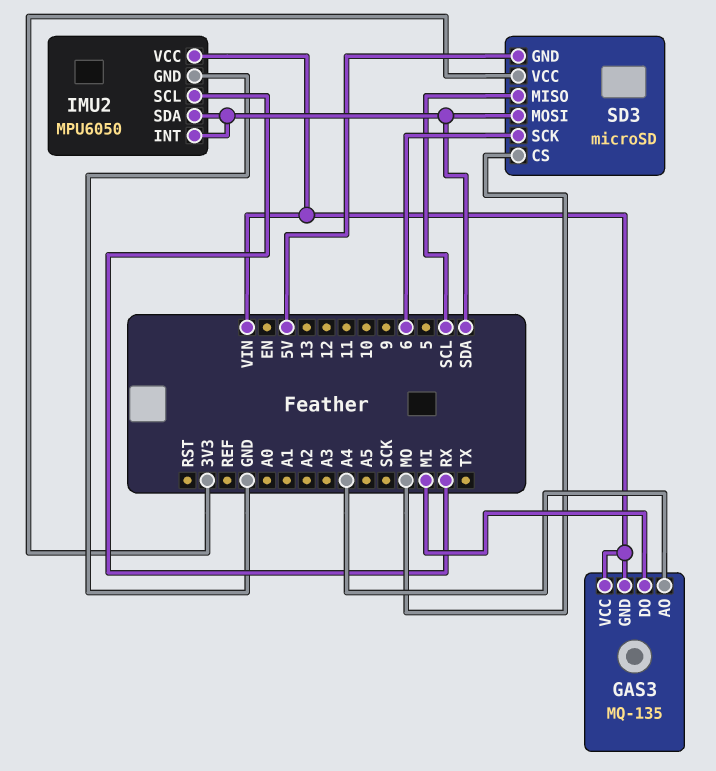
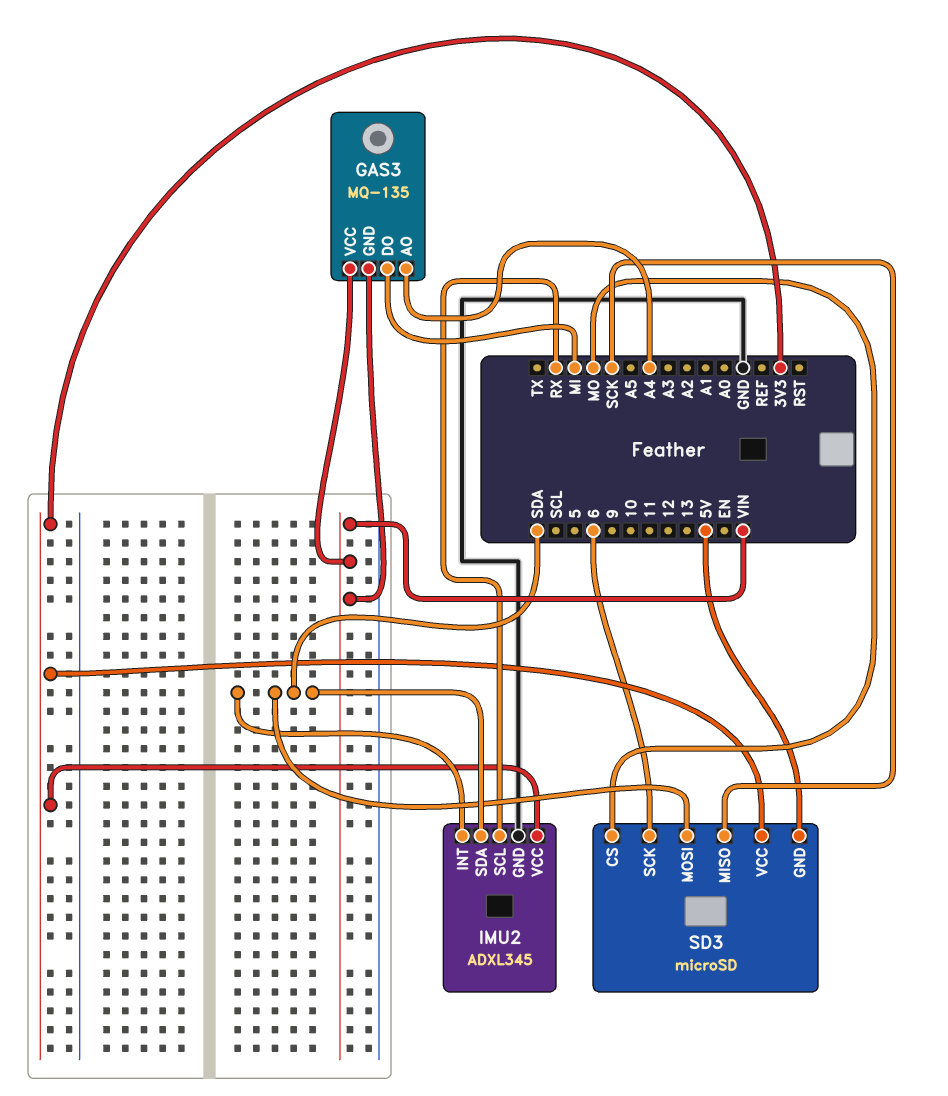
IMU2: MPU6050 -> ADXL345
IMU2 pin VCC: VIN -> 3V3
SD3 pin MISO: SCL -> SCK

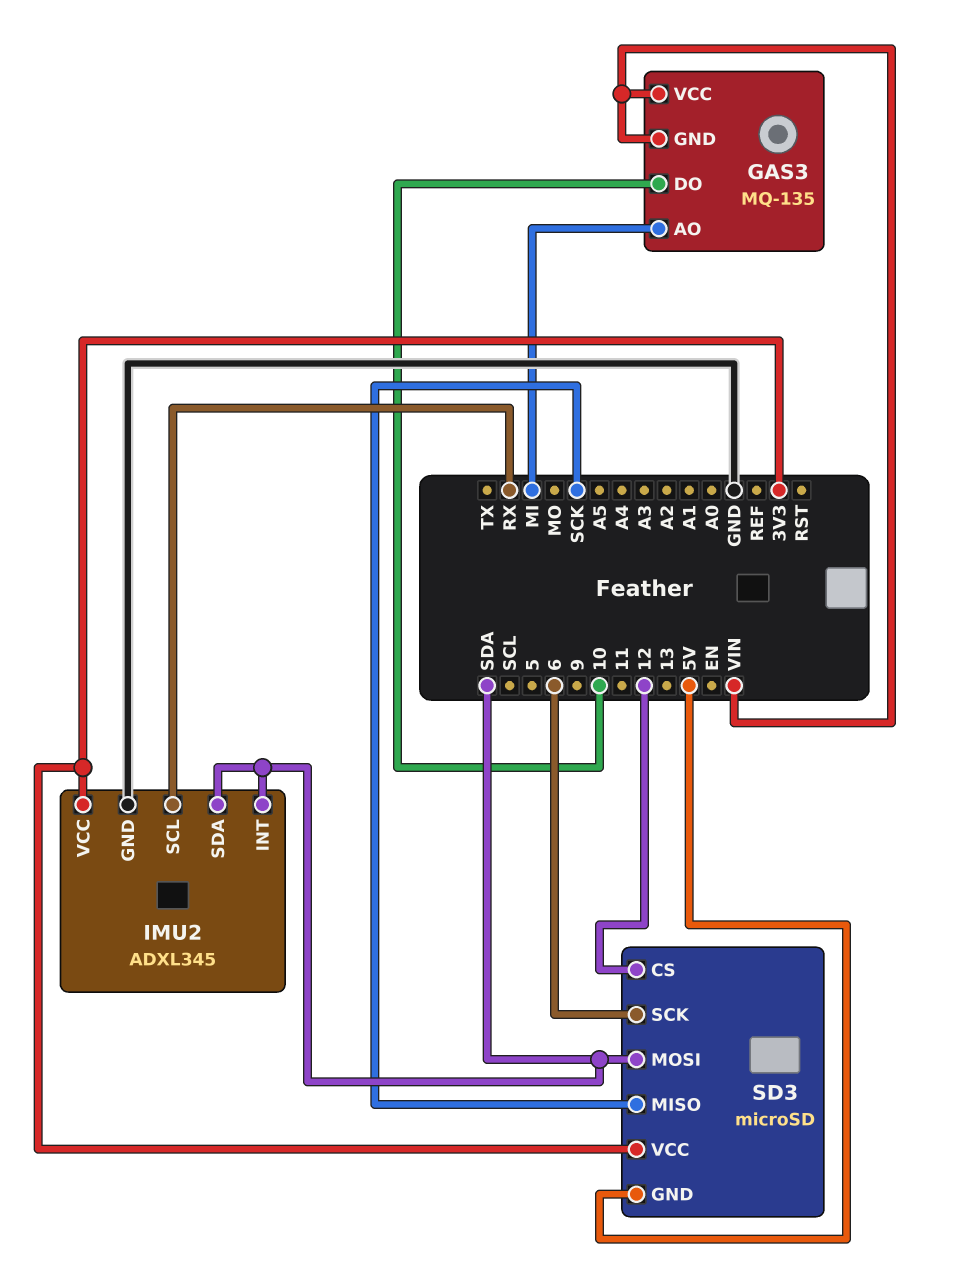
GAS3 pin AO: A4 -> MI
GAS3 pin DO: MI -> 10
SD3 pin CS: MO -> 12

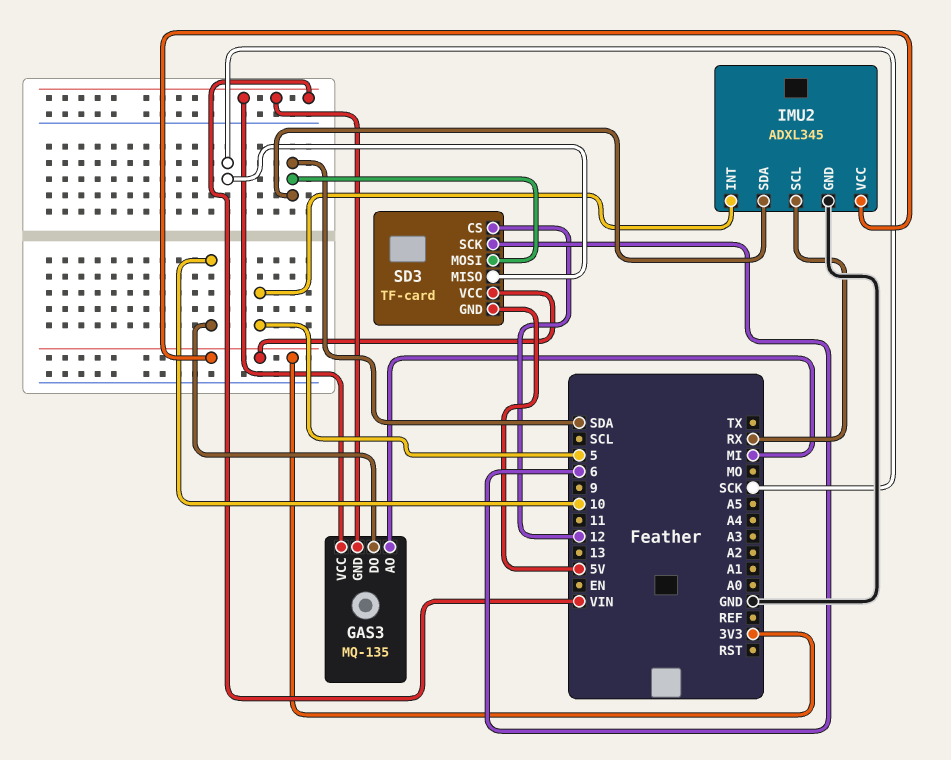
IMU2 pin INT: SDA -> 5
SD3: microSD -> TF-card

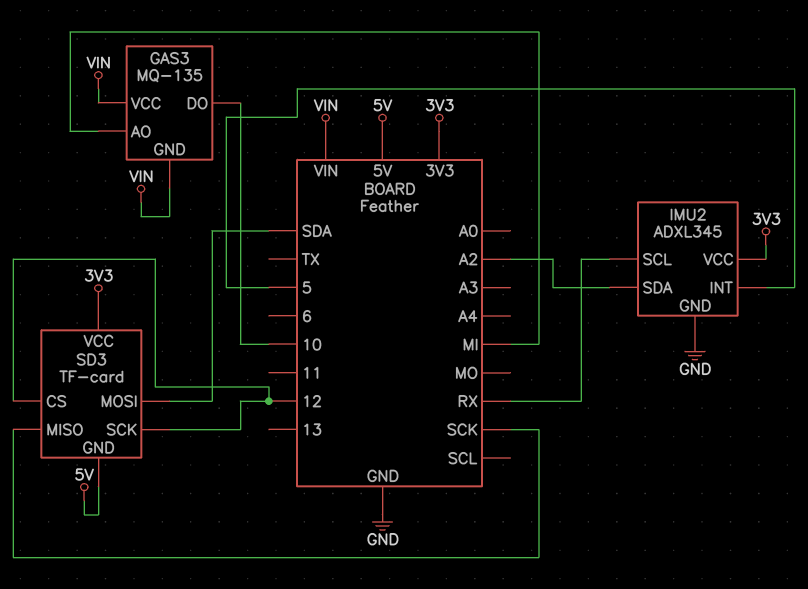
IMU2 pin SDA: SDA -> A2
SD3 pin SCK: 6 -> 12

